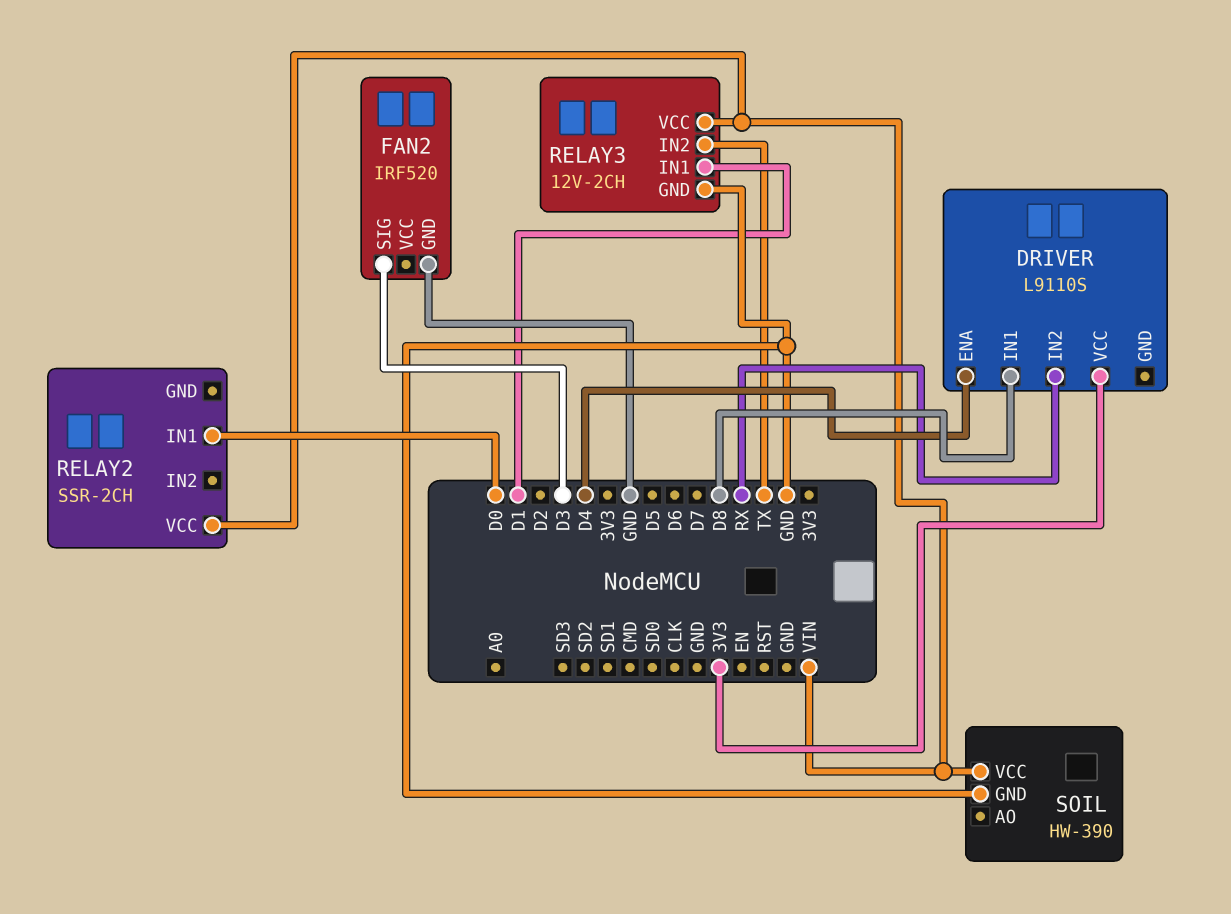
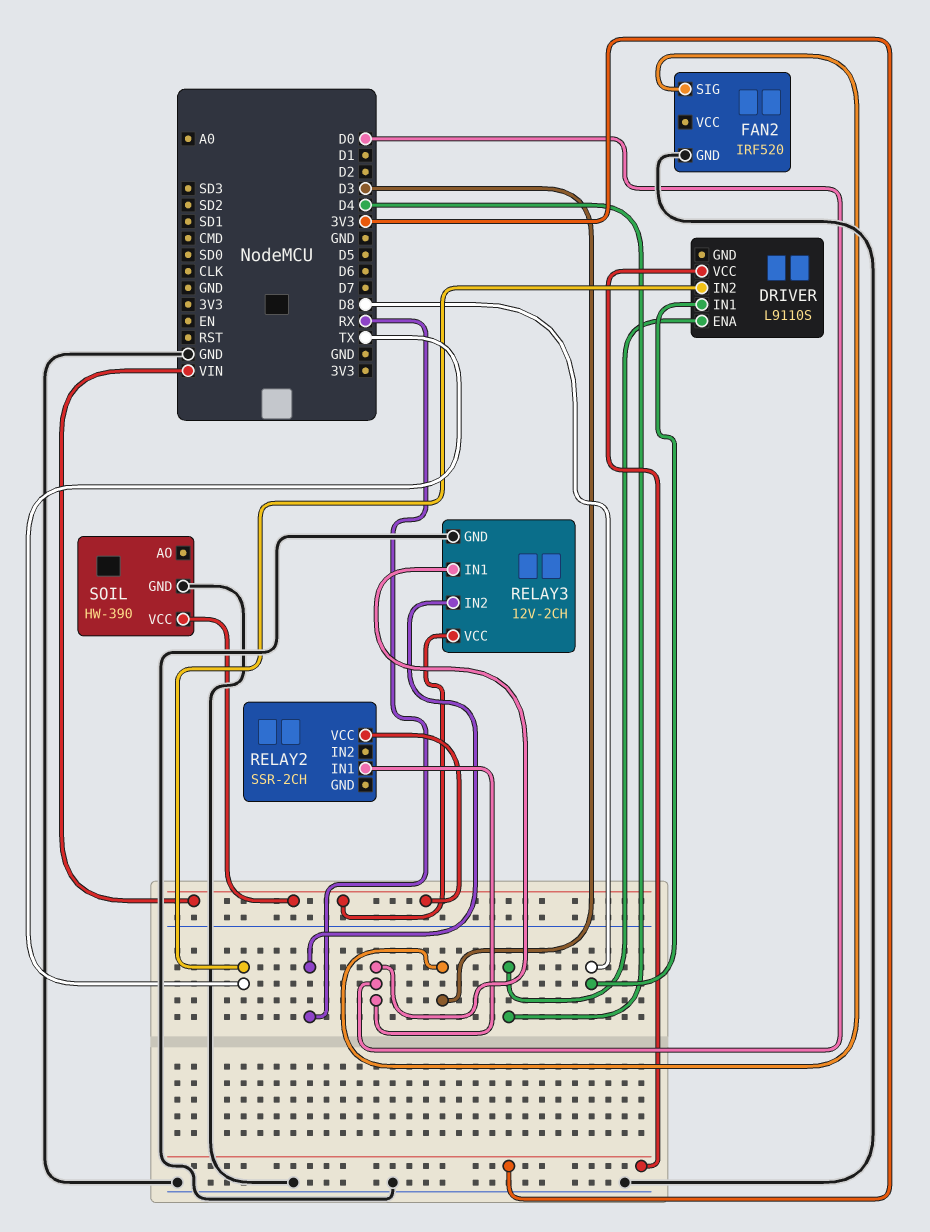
DRIVER pin IN2: RX -> TX
RELAY3 pin IN1: D1 -> D0
RELAY3 pin IN2: TX -> RX

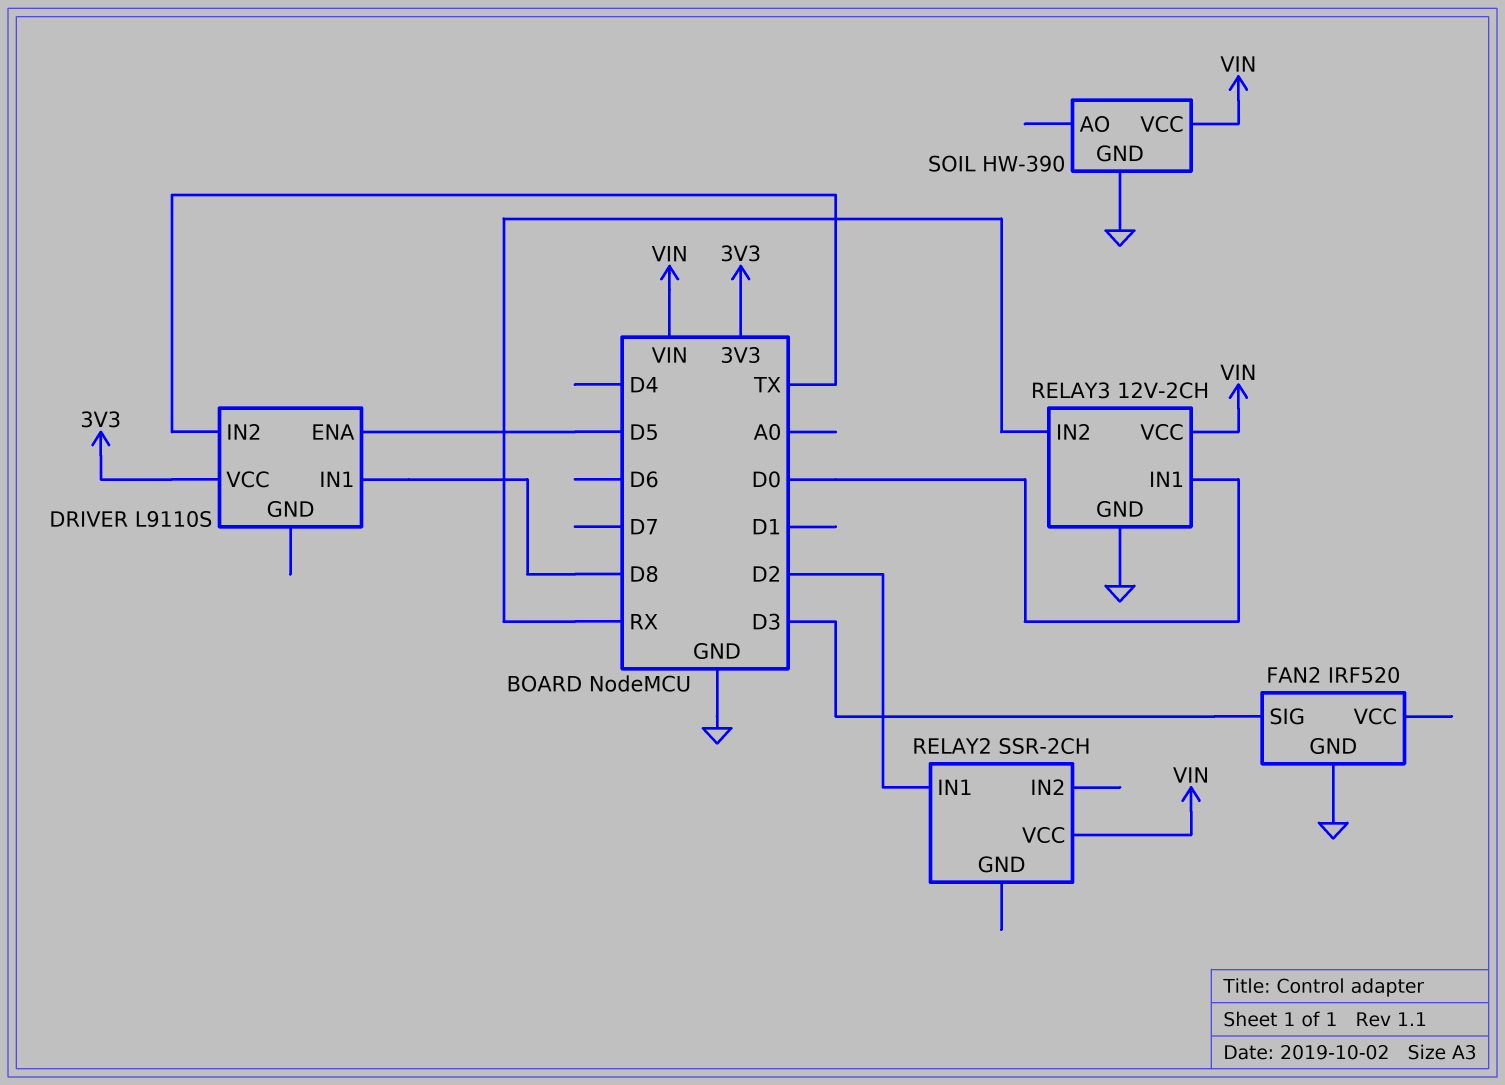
DRIVER pin ENA: D4 -> D5
RELAY2 pin IN1: D0 -> D2

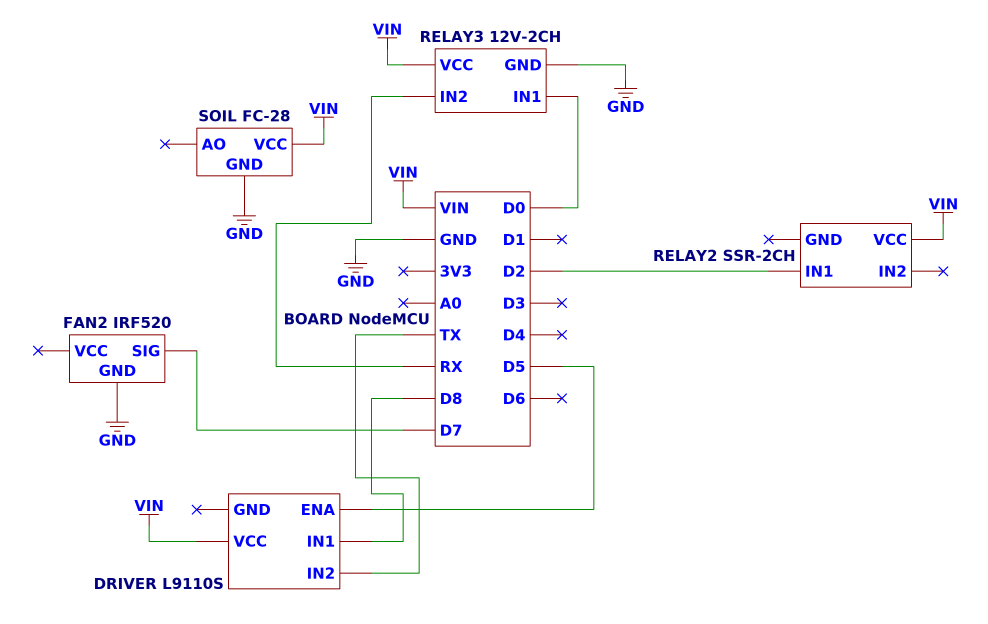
DRIVER pin VCC: 3V3 -> VIN
FAN2 pin SIG: D3 -> D7
SOIL: HW-390 -> FC-28

